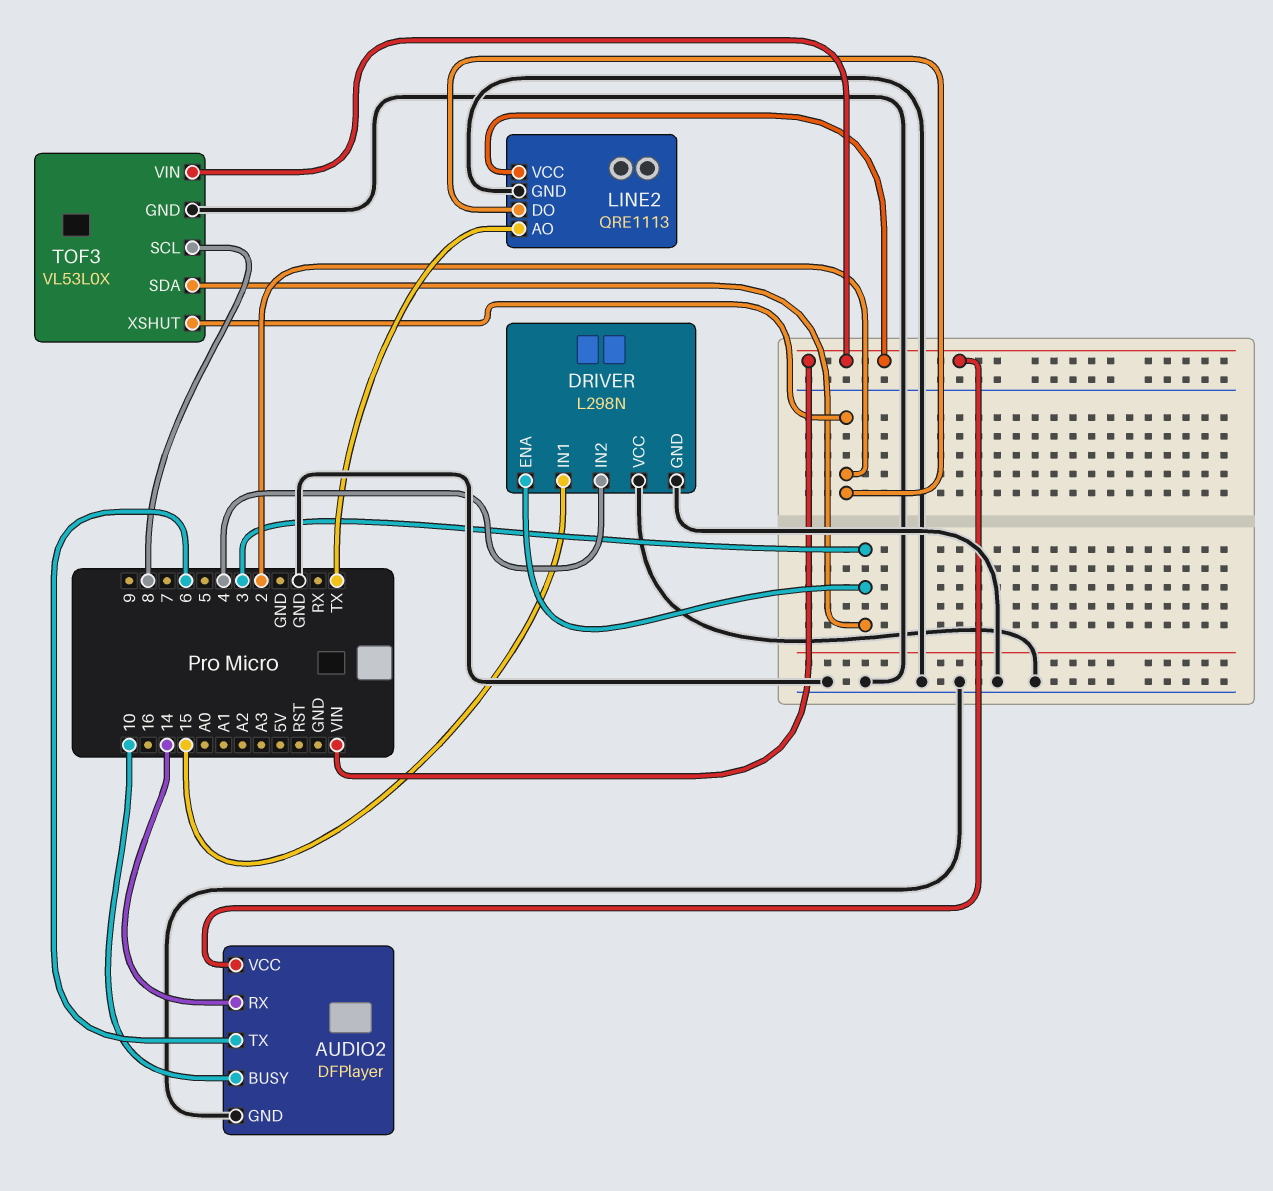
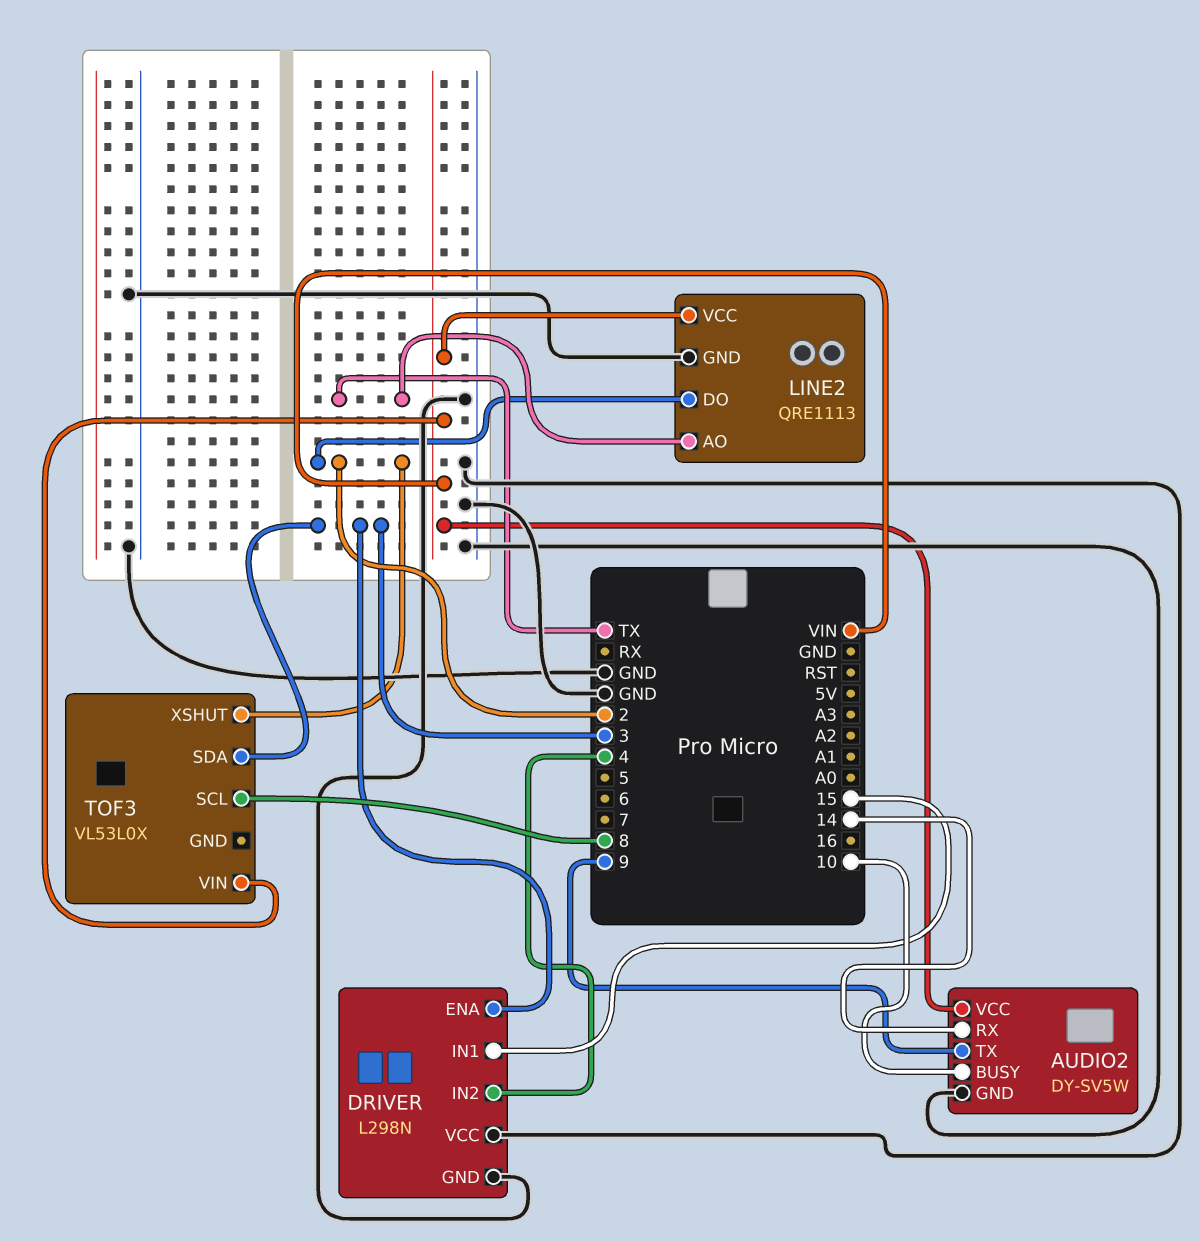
AUDIO2: DFPlayer -> DY-SV5W
AUDIO2 pin TX: 6 -> 9
TOF3 pin GND: GND -> none

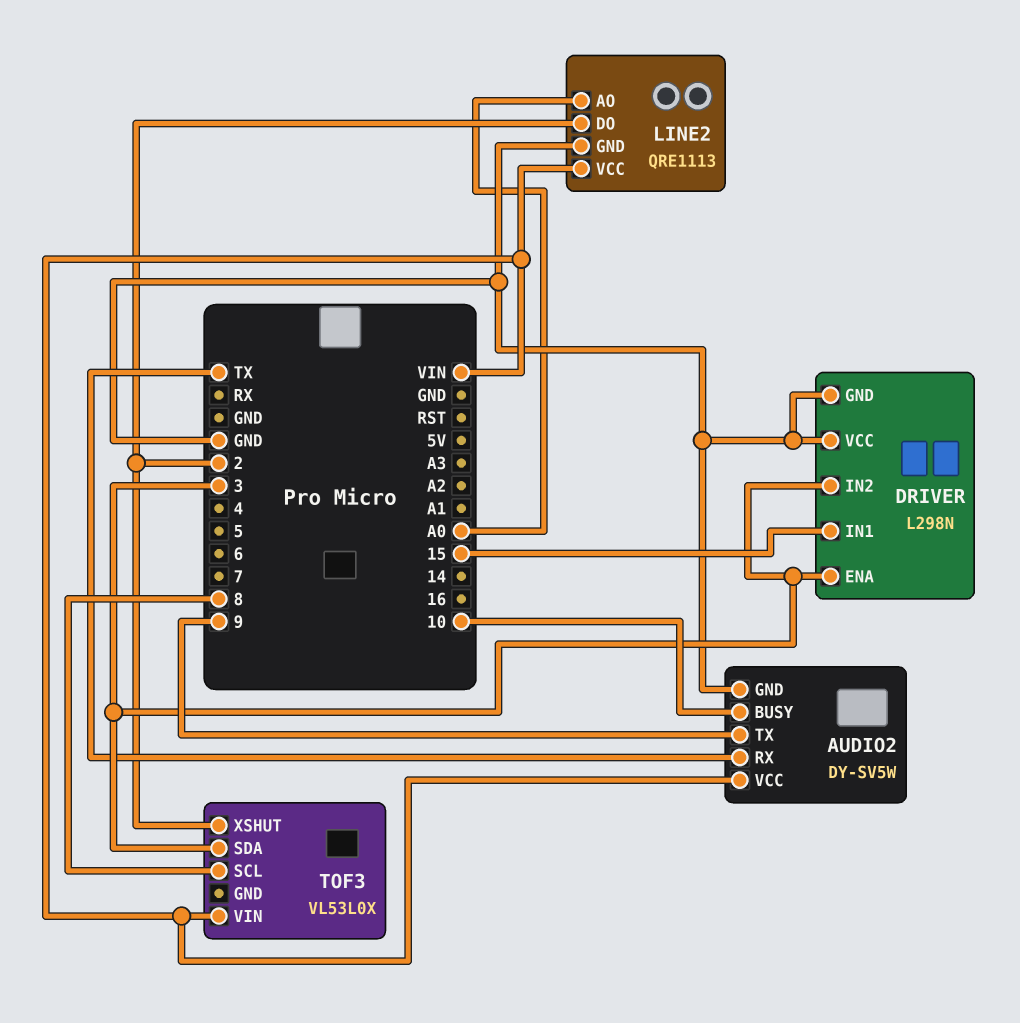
AUDIO2 pin RX: 14 -> TX
DRIVER pin IN2: 4 -> 3
LINE2 pin AO: TX -> A0

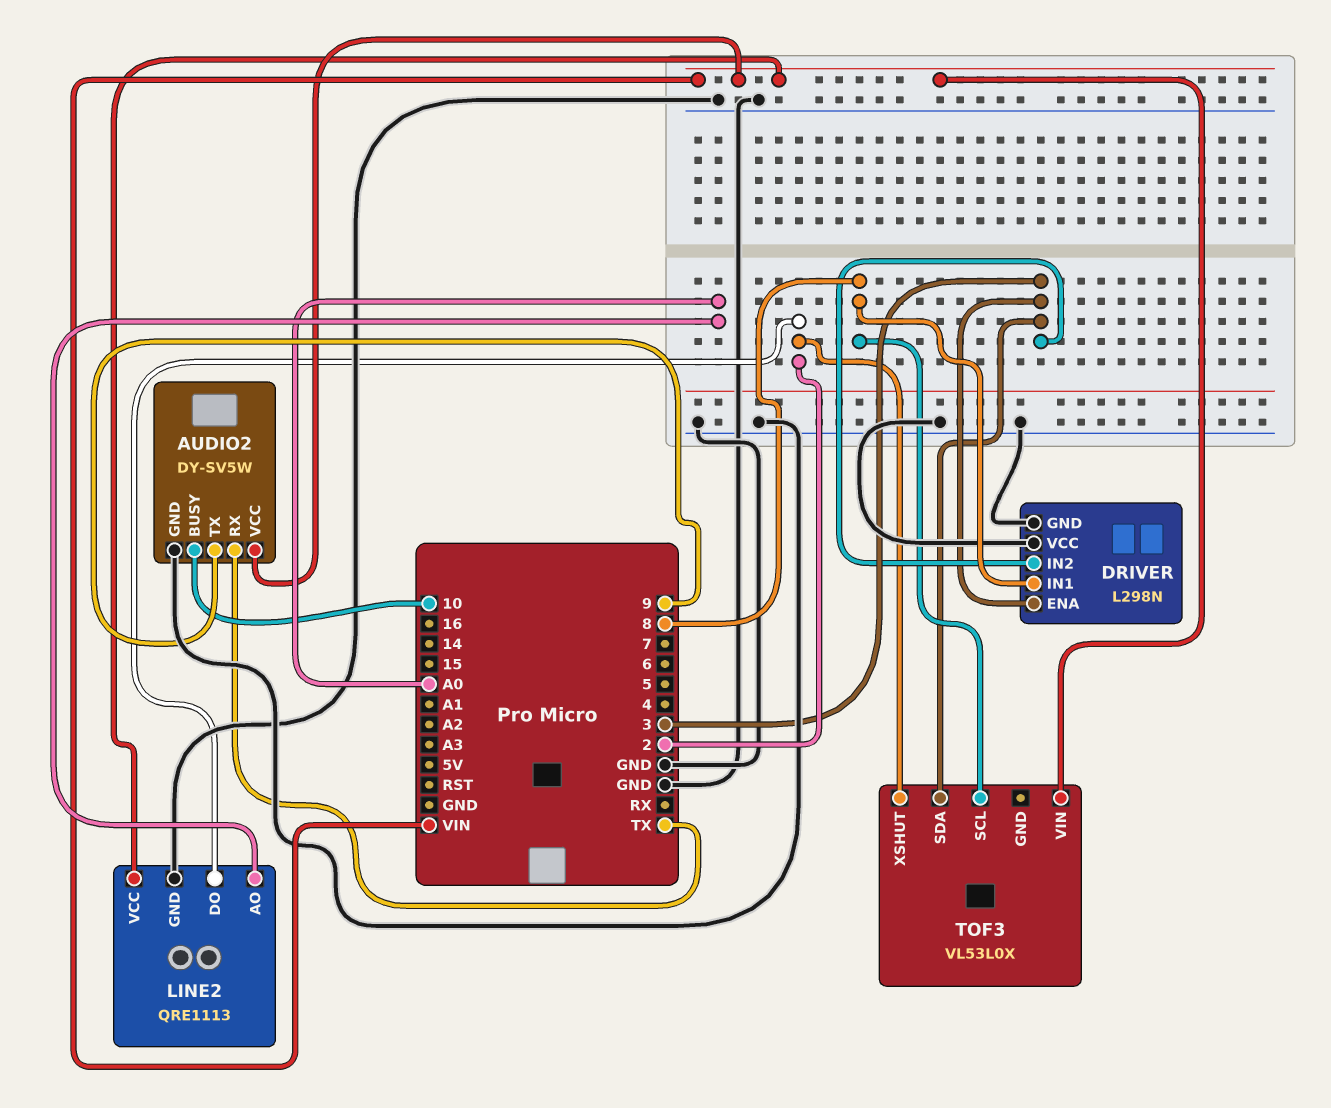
DRIVER pin IN1: 15 -> 8

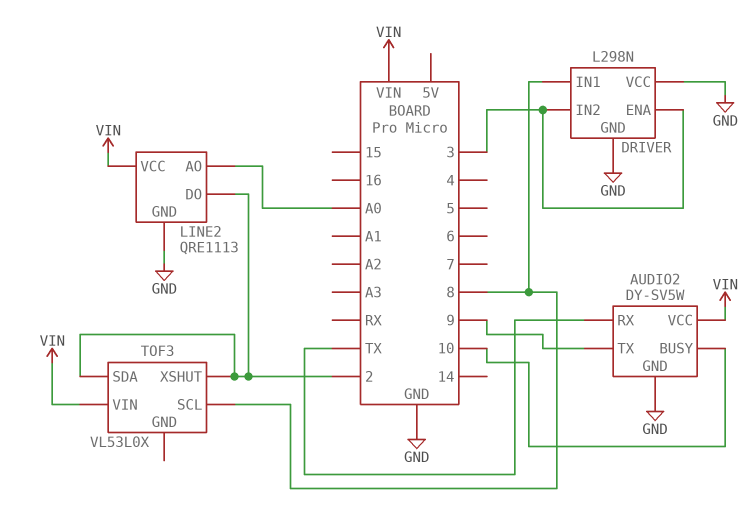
TOF3 pin SDA: 3 -> 2

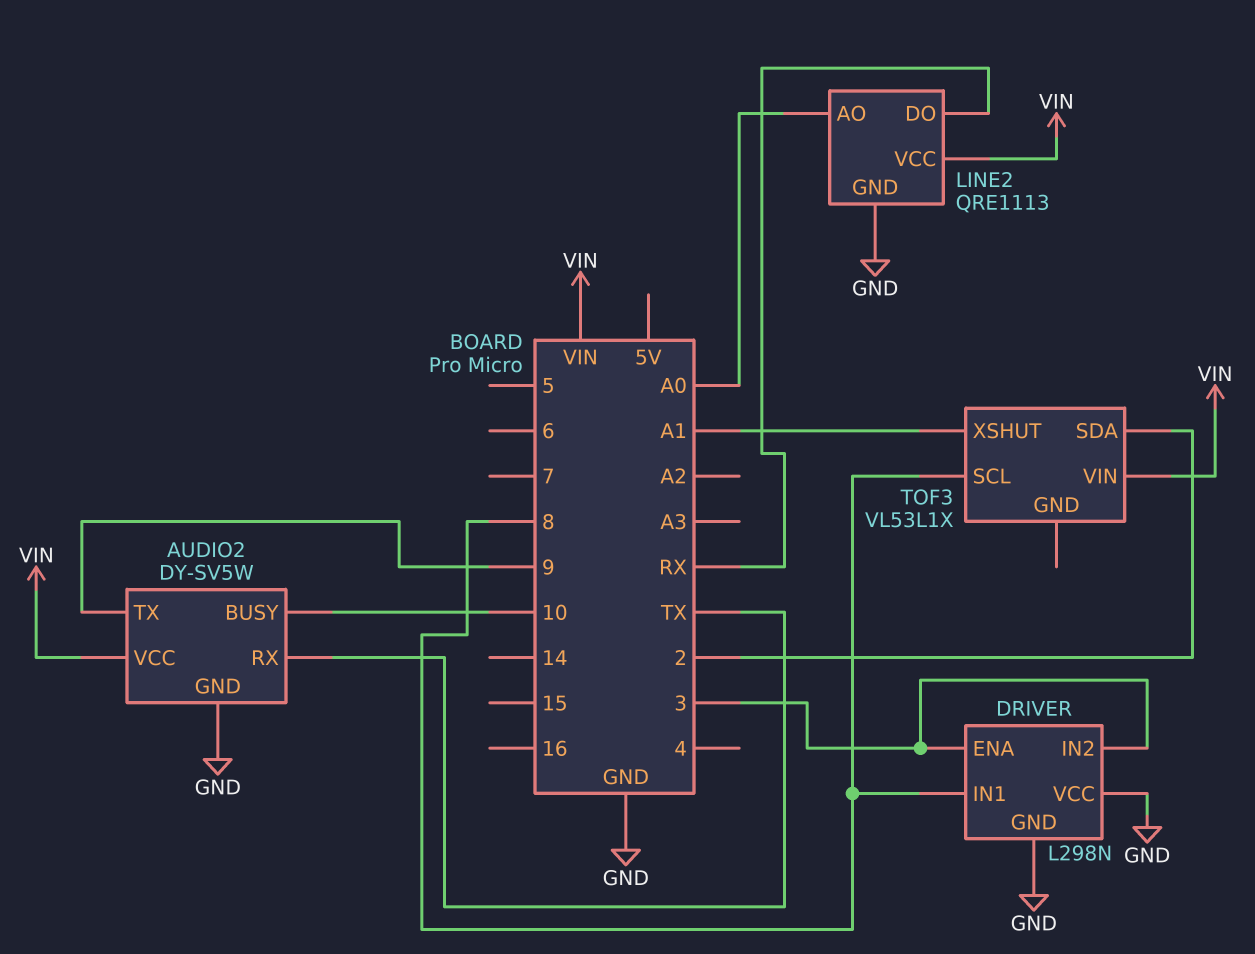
LINE2 pin DO: 2 -> RX
TOF3: VL53L0X -> VL53L1X
TOF3 pin XSHUT: 2 -> A1

